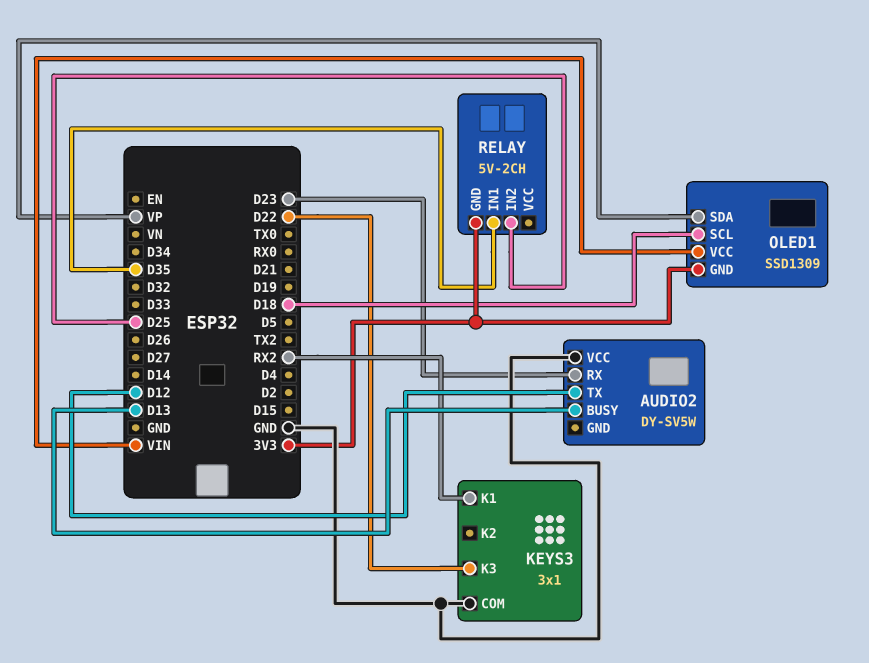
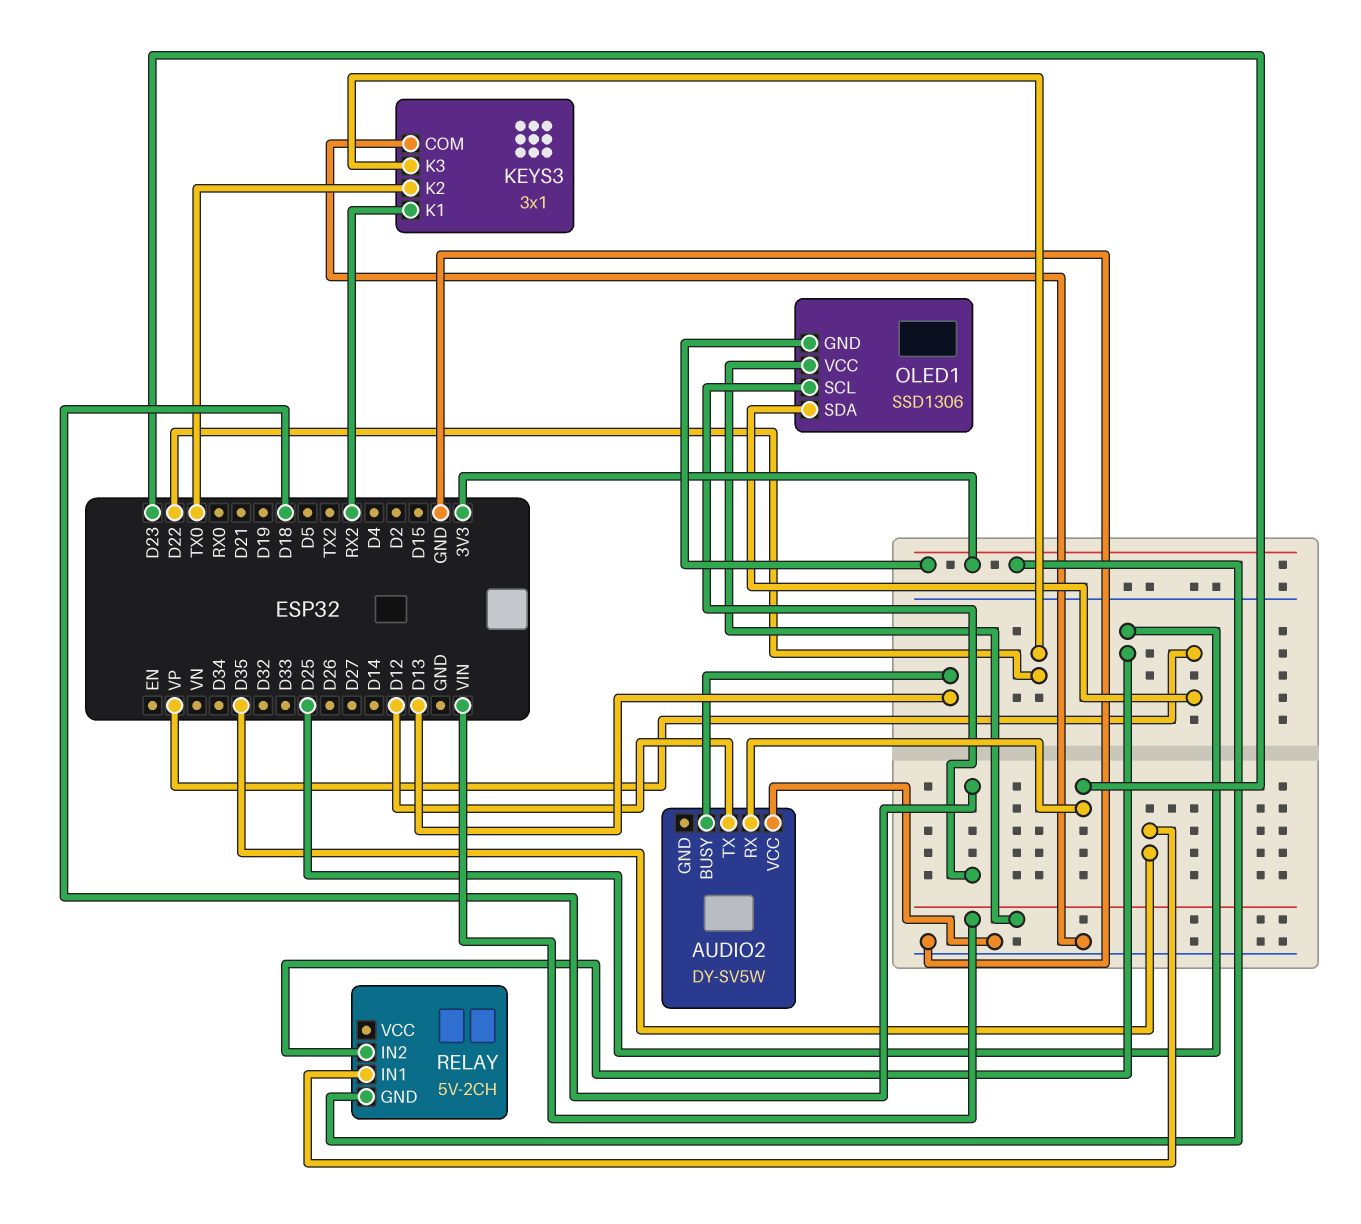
KEYS3 pin K2: none -> TX0
OLED1: SSD1309 -> SSD1306

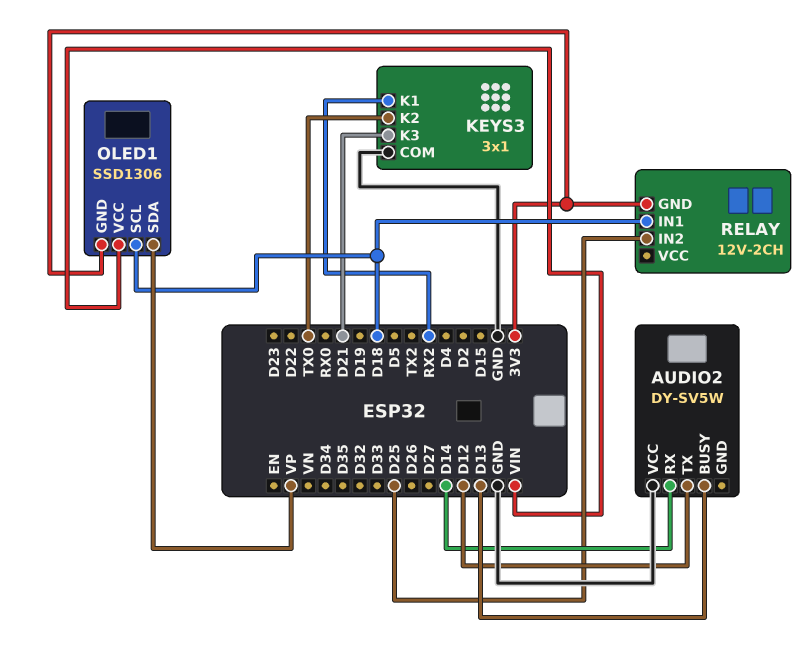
AUDIO2 pin RX: D23 -> D14
KEYS3 pin K3: D22 -> D21
RELAY: 5V-2CH -> 12V-2CH
RELAY pin IN1: D35 -> D18

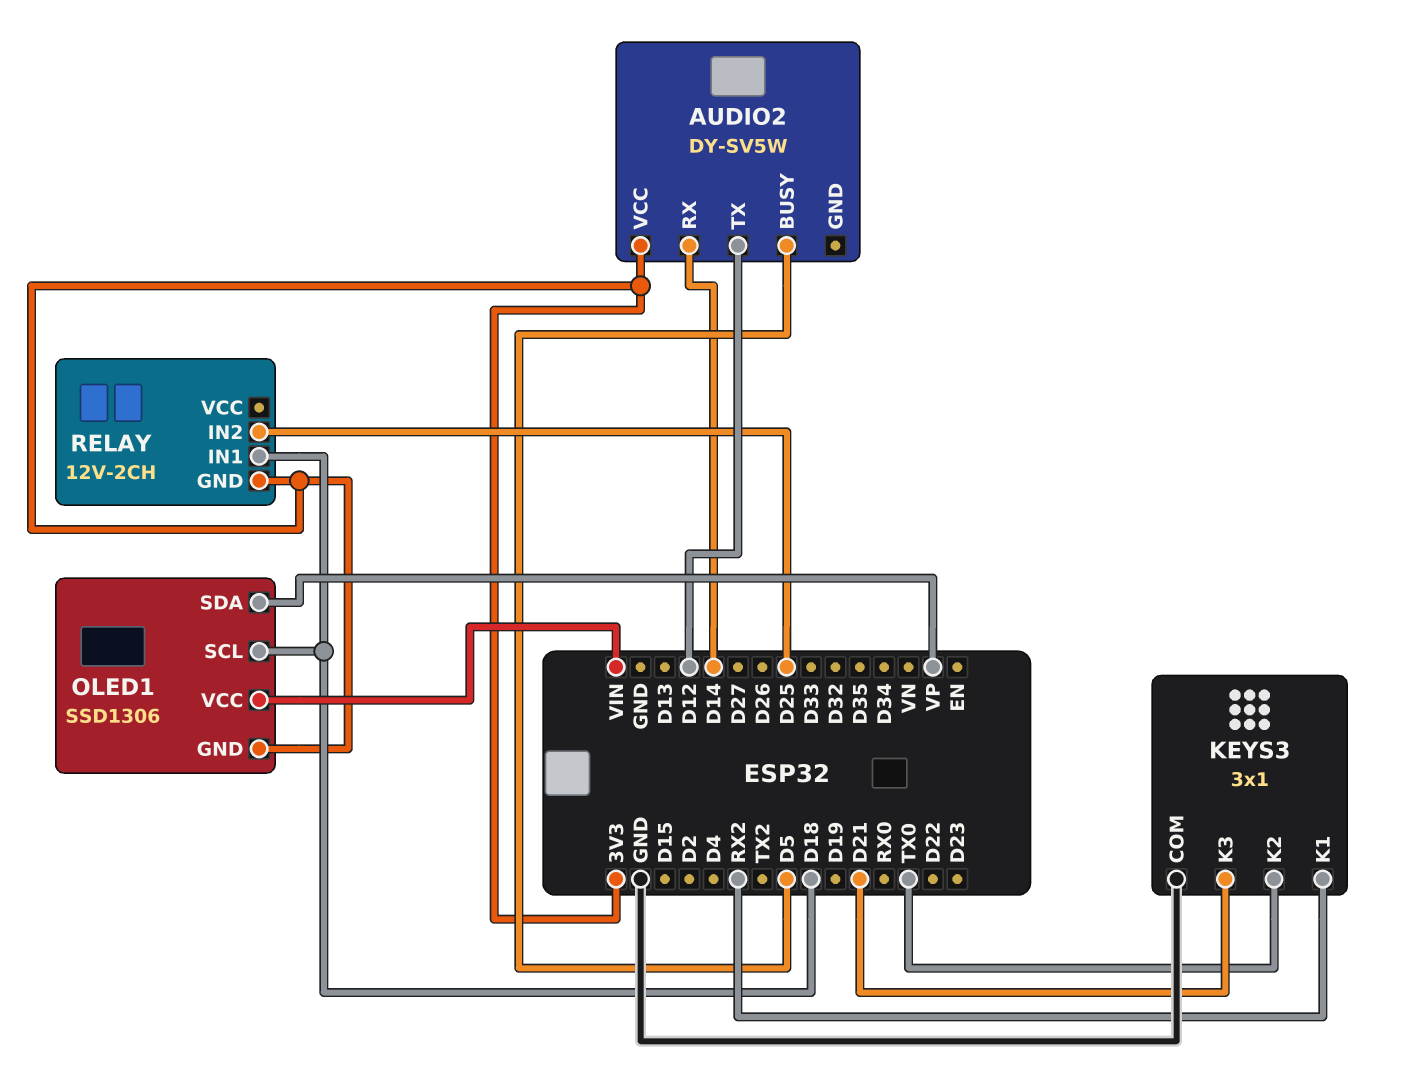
AUDIO2 pin BUSY: D13 -> D5
AUDIO2 pin VCC: GND -> 3V3

